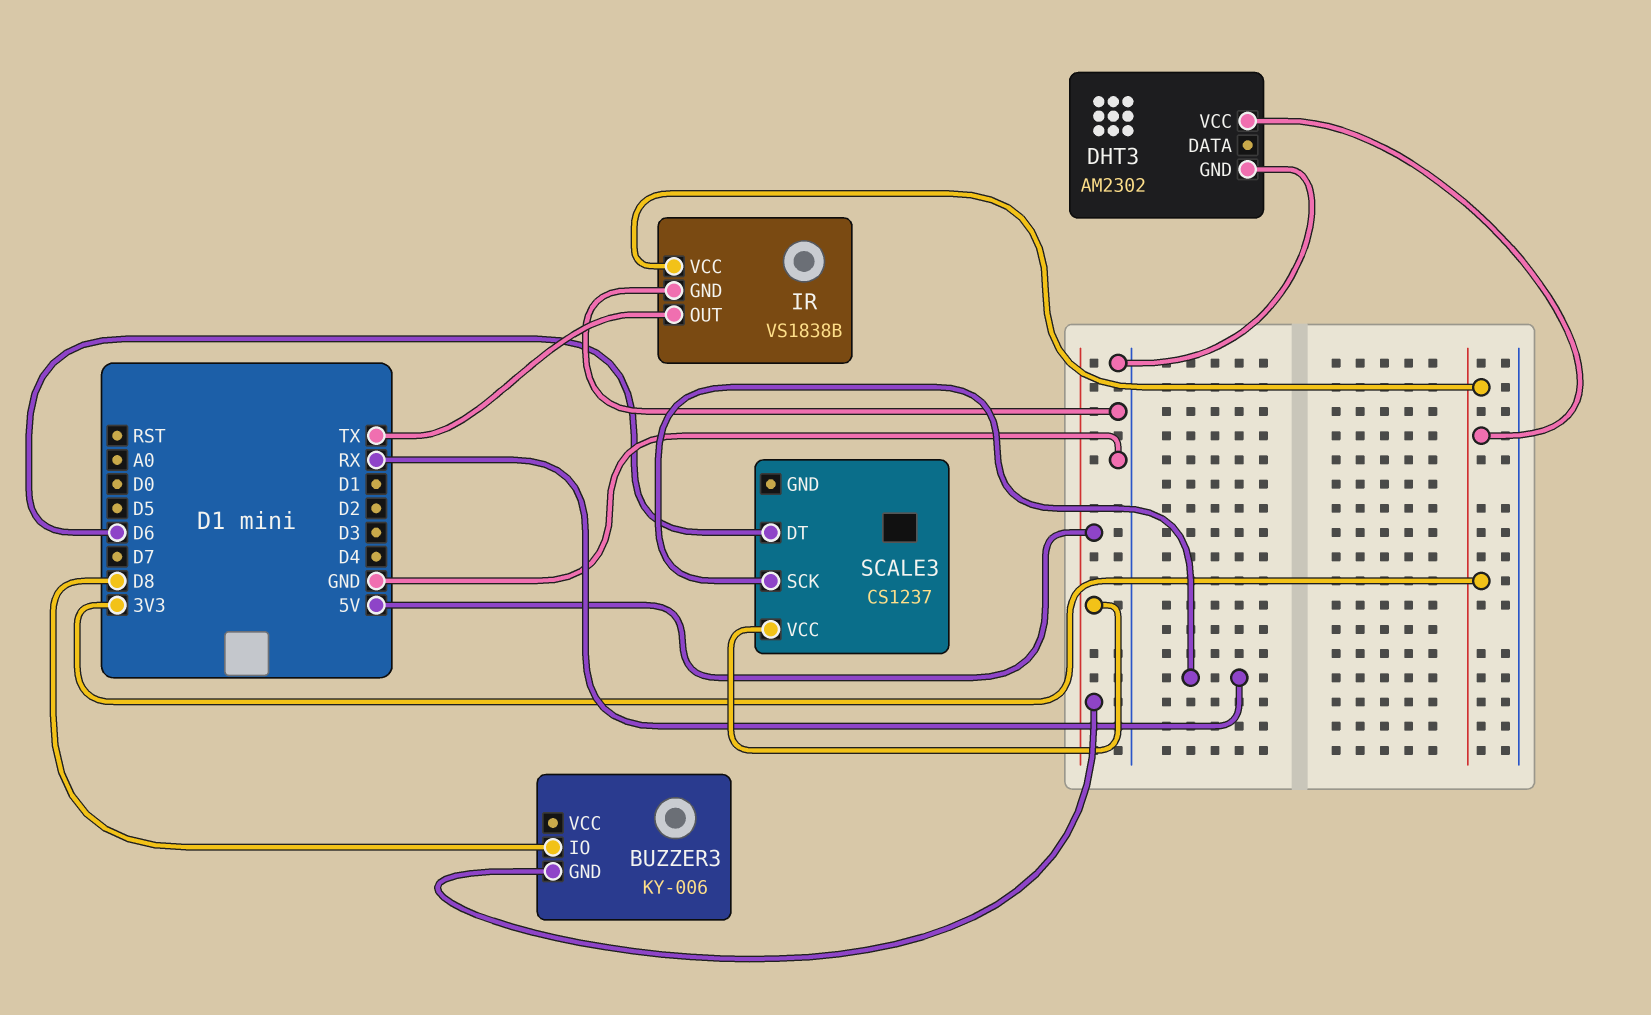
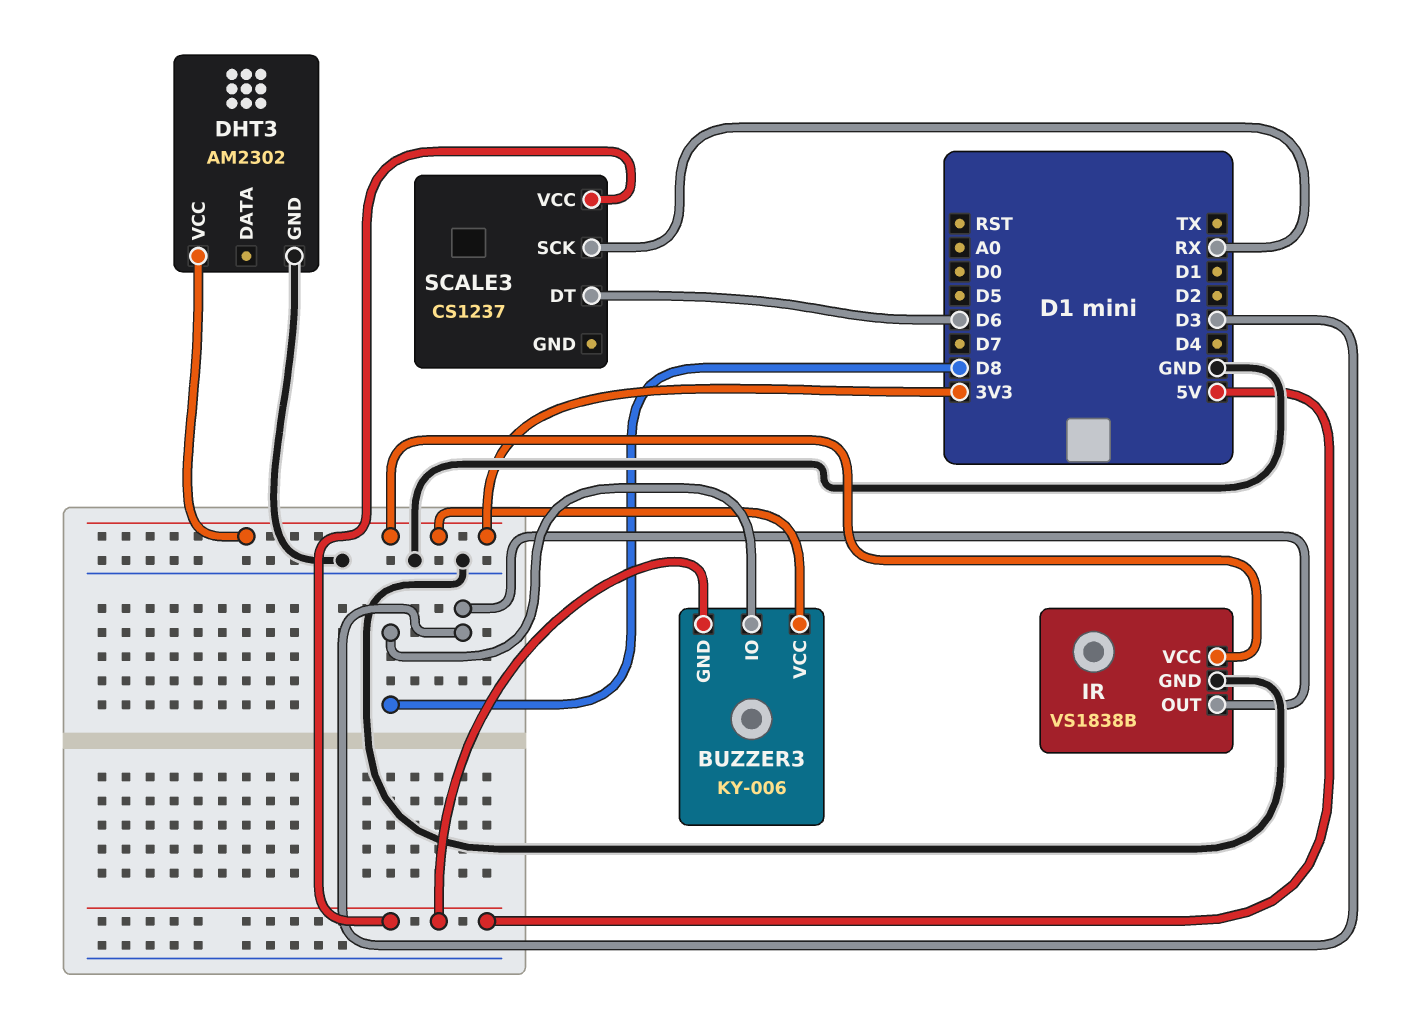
BUZZER3 pin VCC: none -> 3V3
IR pin OUT: TX -> D3

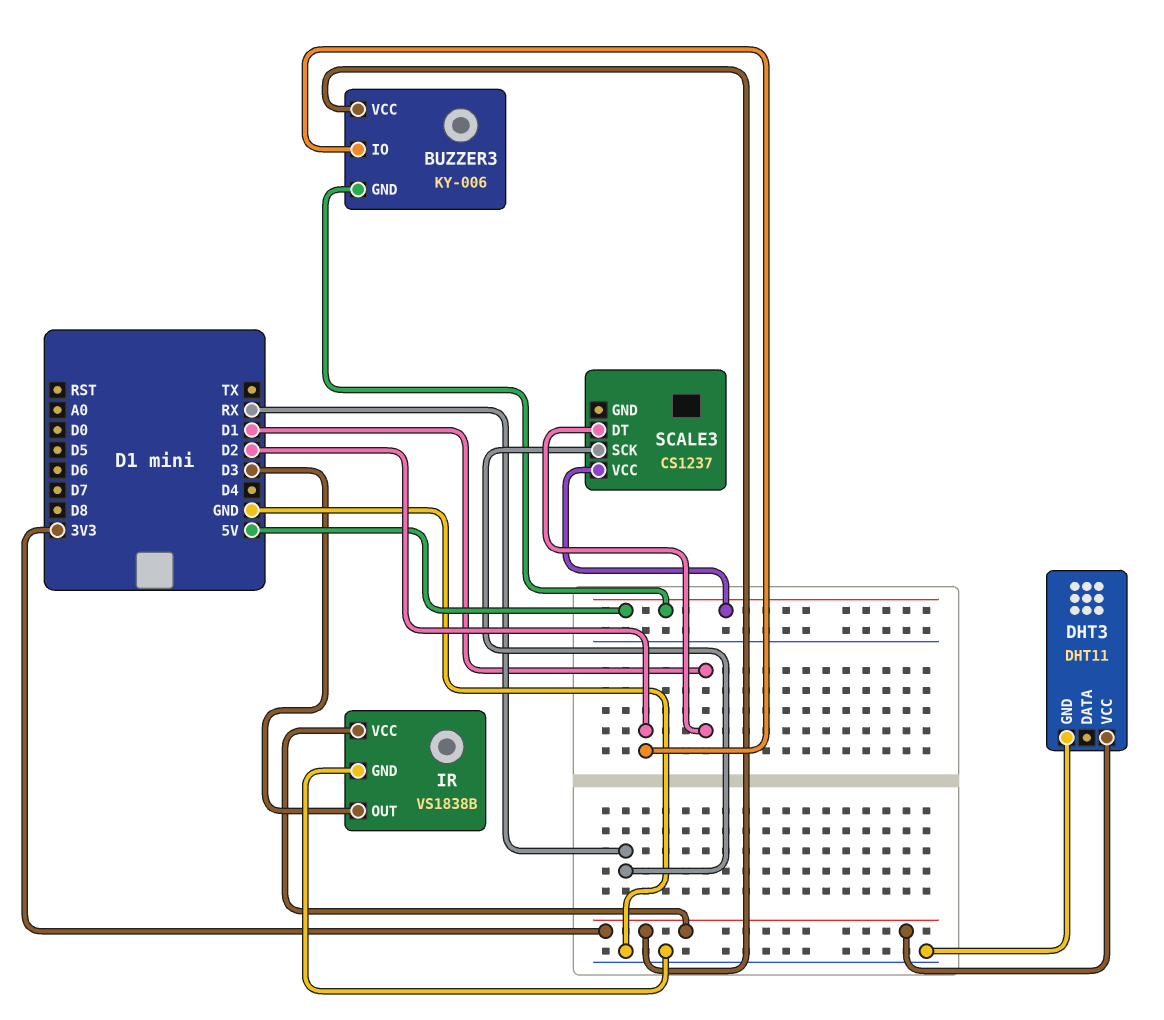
BUZZER3 pin IO: D8 -> D2
DHT3: AM2302 -> DHT11
SCALE3 pin DT: D6 -> D1

